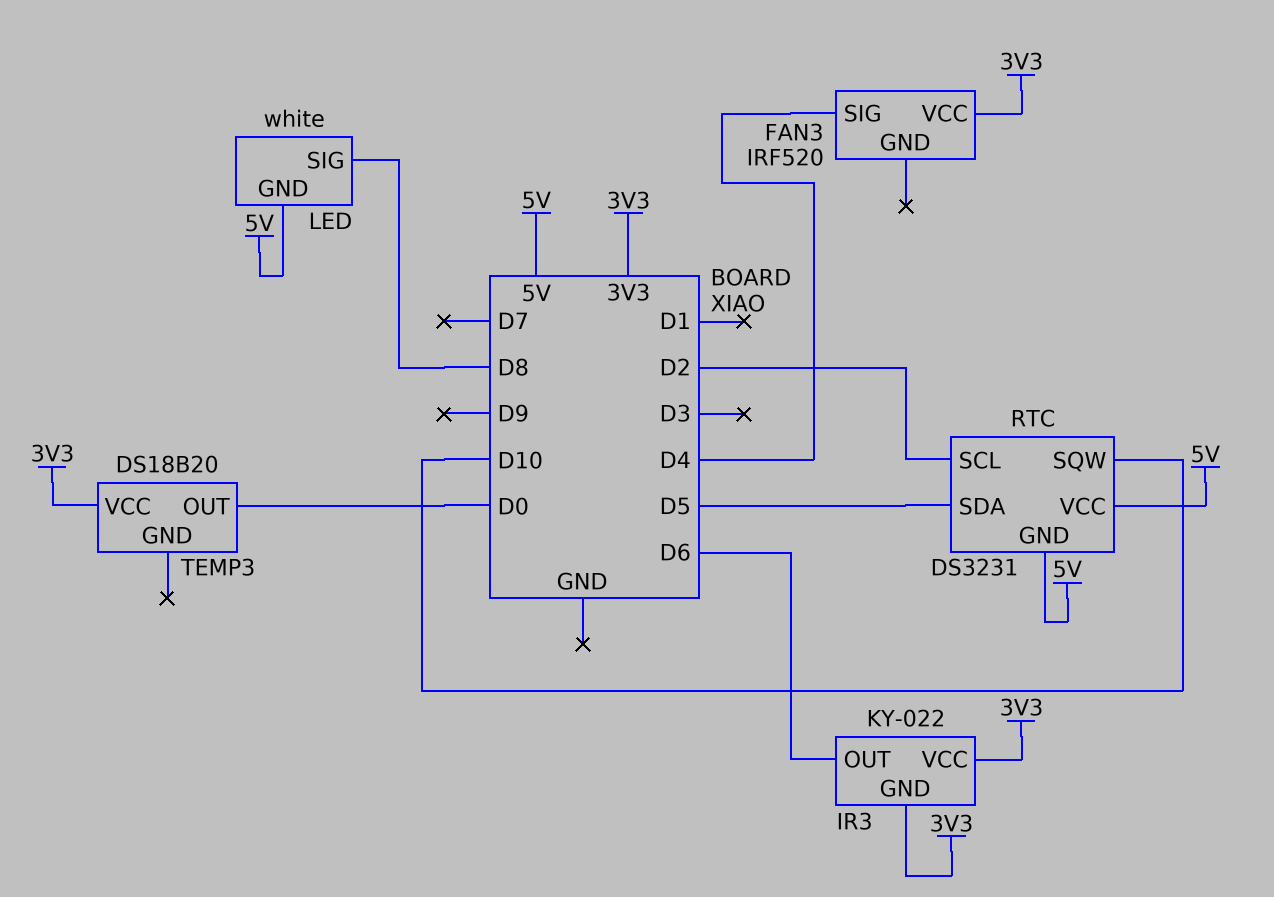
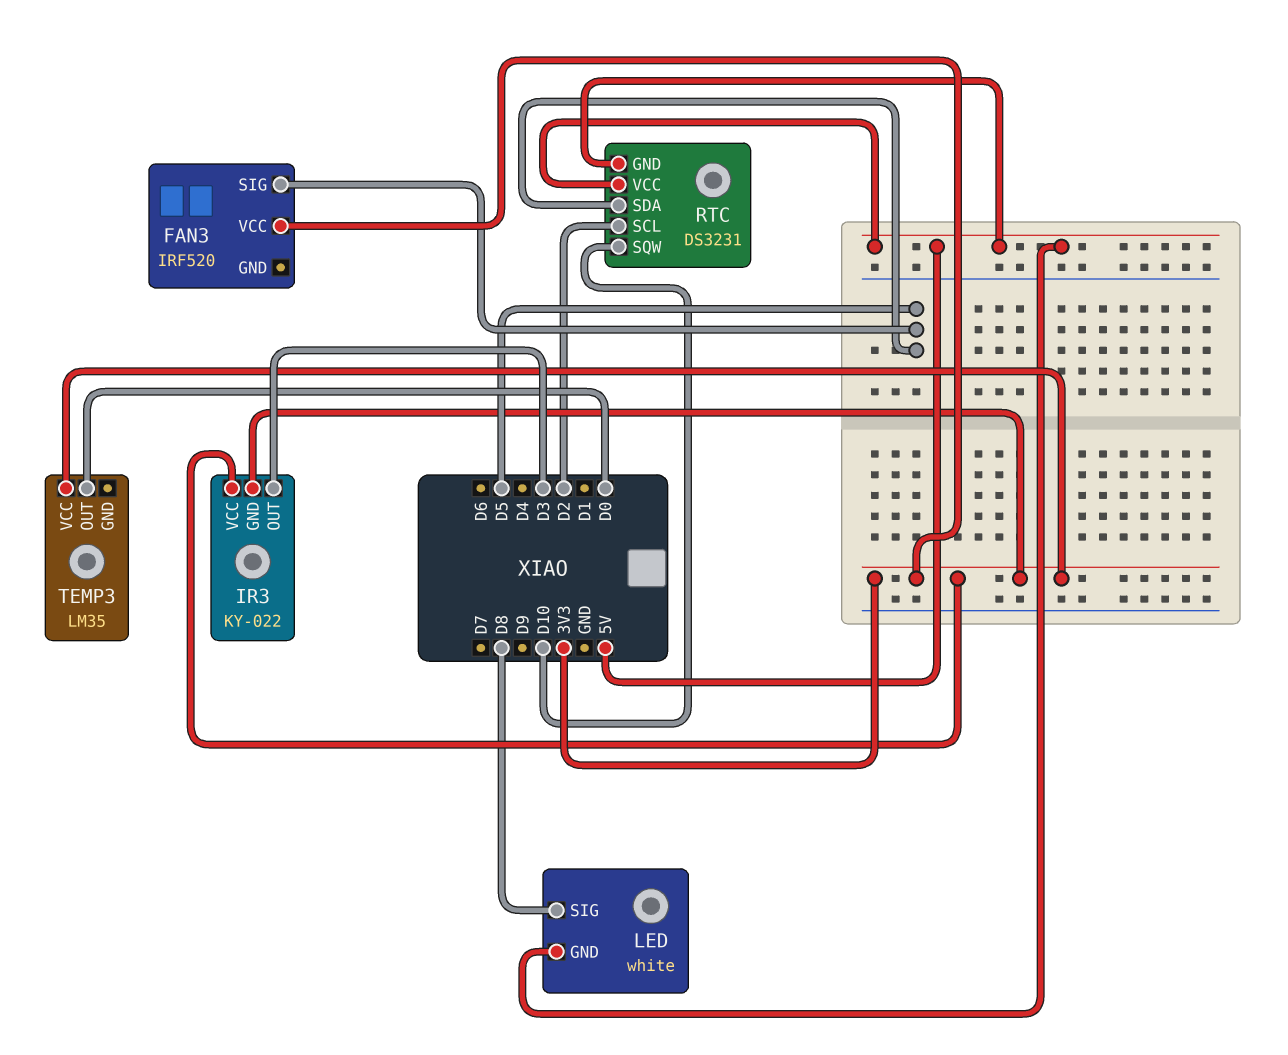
FAN3 pin SIG: D4 -> D5
IR3 pin OUT: D6 -> D3
TEMP3: DS18B20 -> LM35

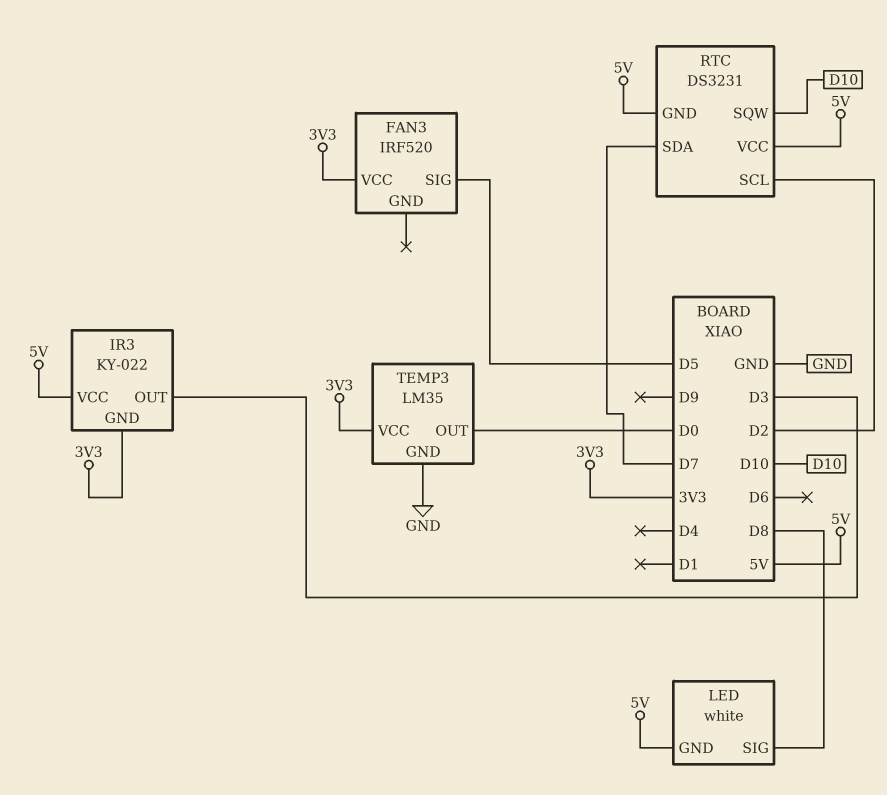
IR3 pin VCC: 3V3 -> 5V
RTC pin SDA: D5 -> D7
TEMP3 pin GND: none -> GND

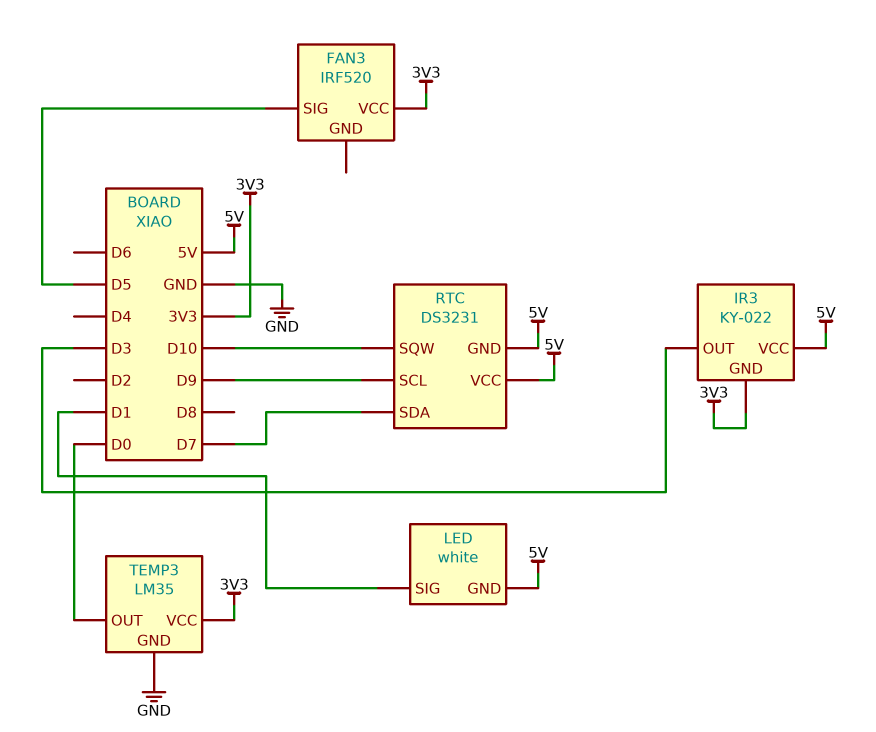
LED pin SIG: D8 -> D1
RTC pin SCL: D2 -> D9

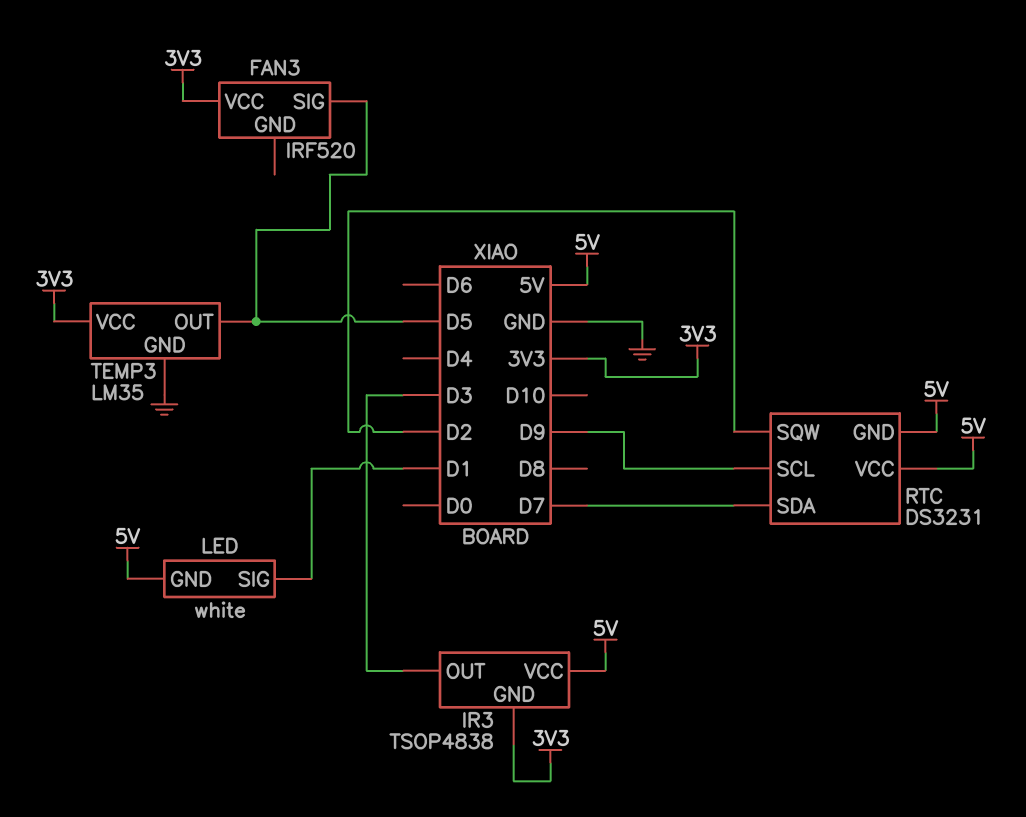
IR3: KY-022 -> TSOP4838
RTC pin SQW: D10 -> D2
TEMP3 pin OUT: D0 -> D5

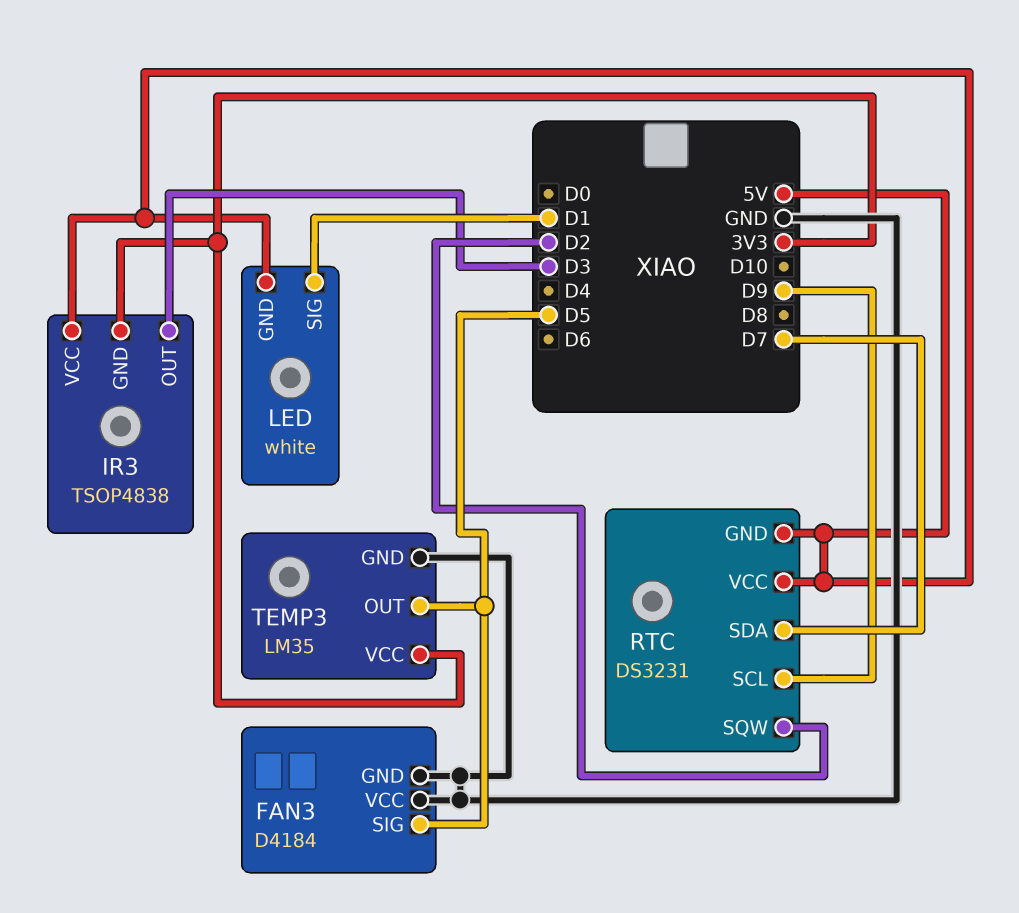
FAN3: IRF520 -> D4184
FAN3 pin GND: none -> GND
FAN3 pin VCC: 3V3 -> GND

